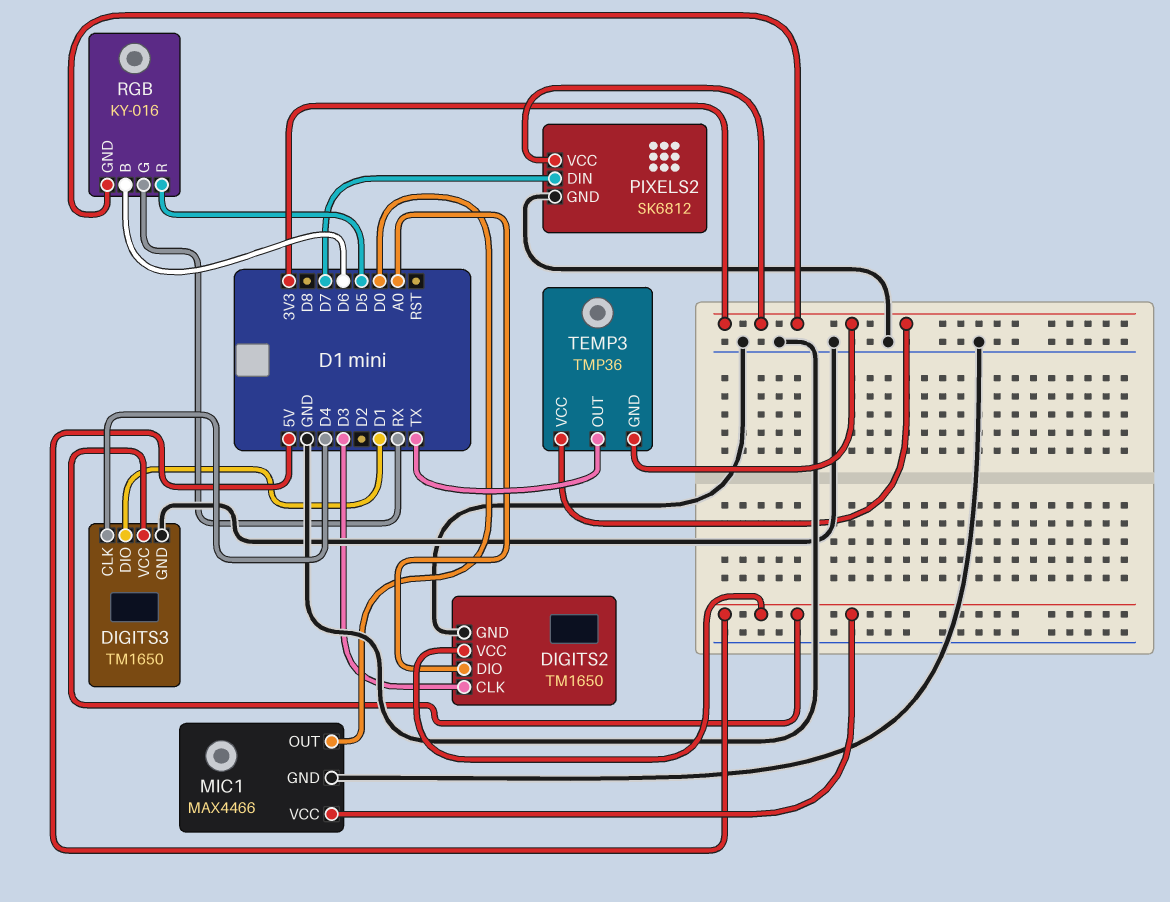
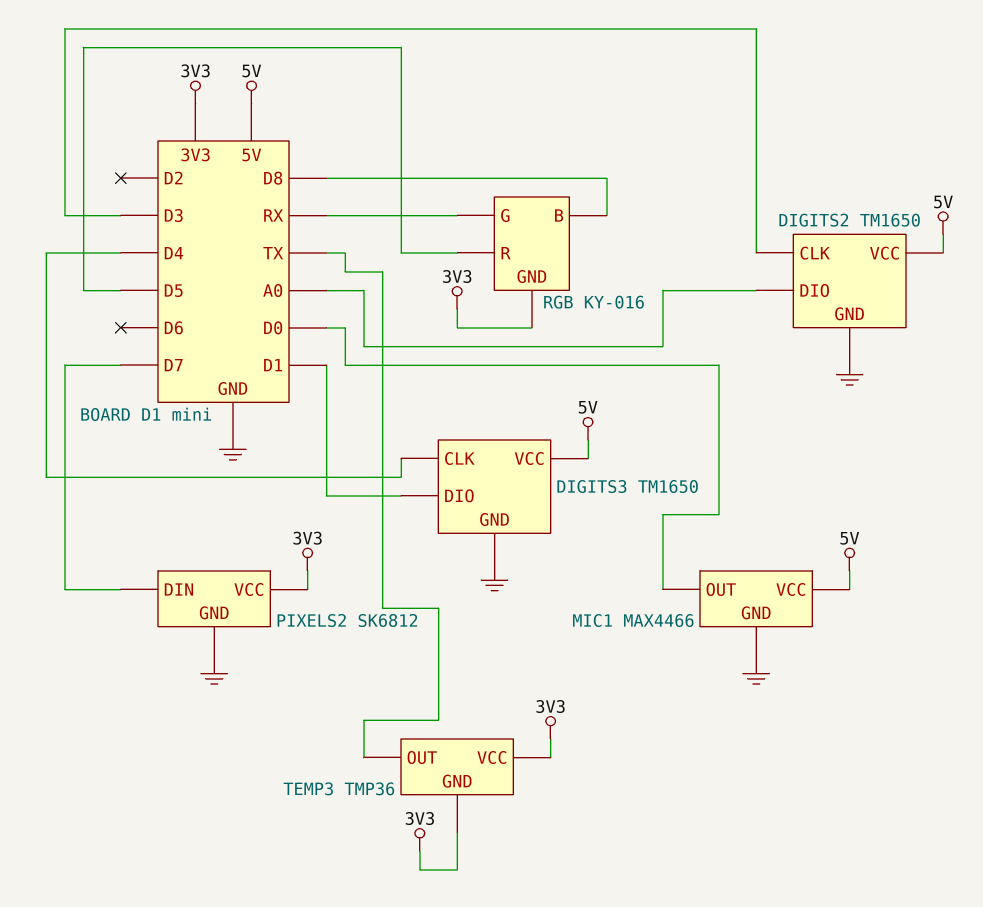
RGB pin B: D6 -> D8

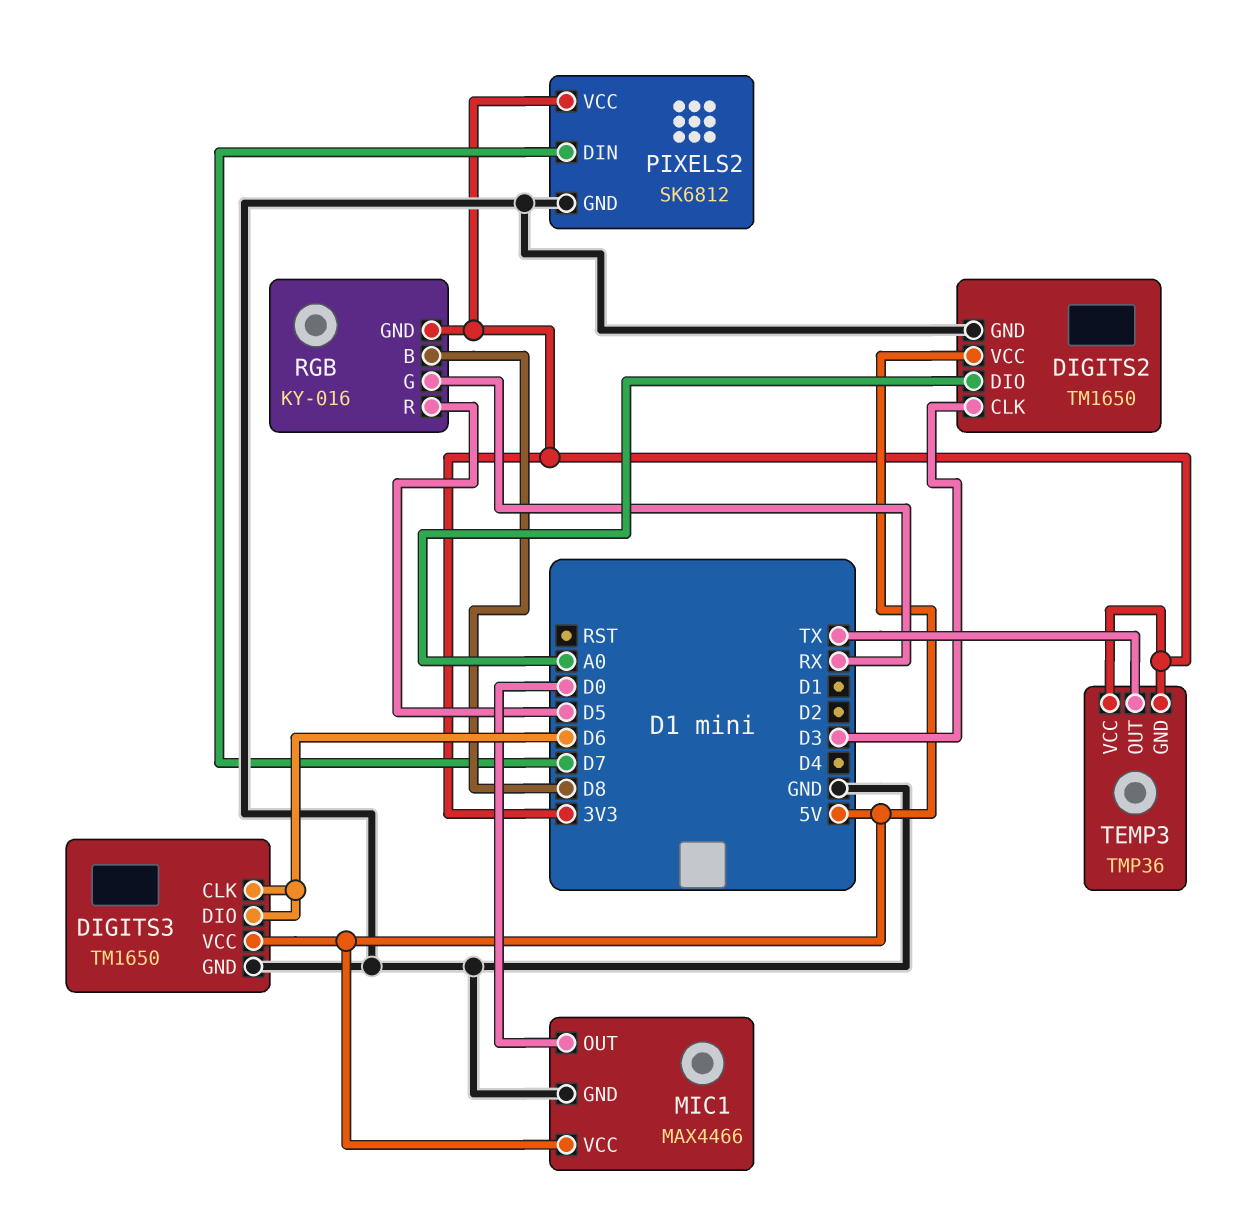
DIGITS3 pin CLK: D4 -> D6
DIGITS3 pin DIO: D1 -> D6

